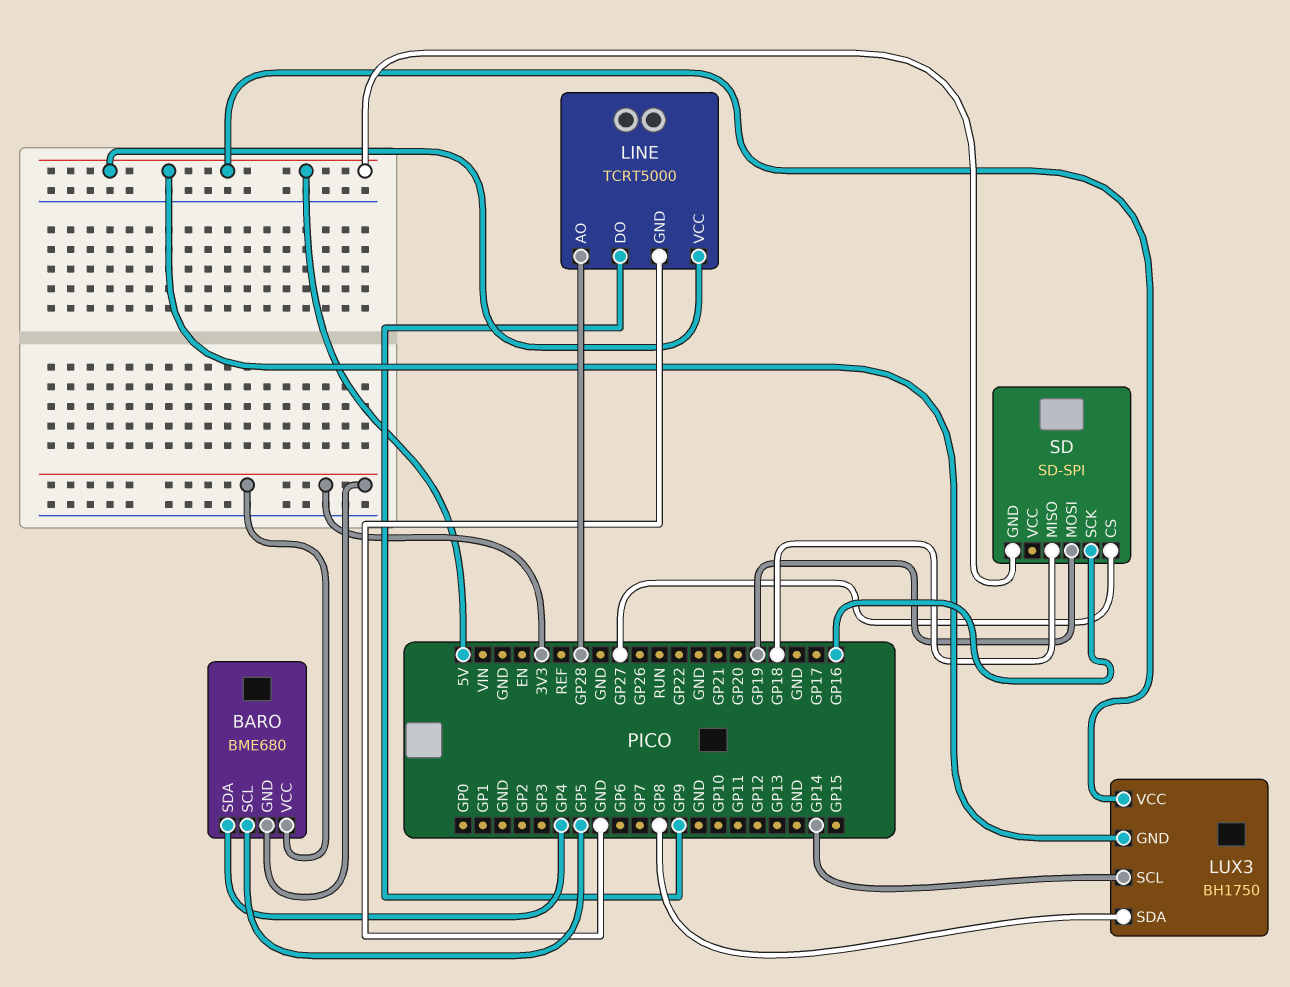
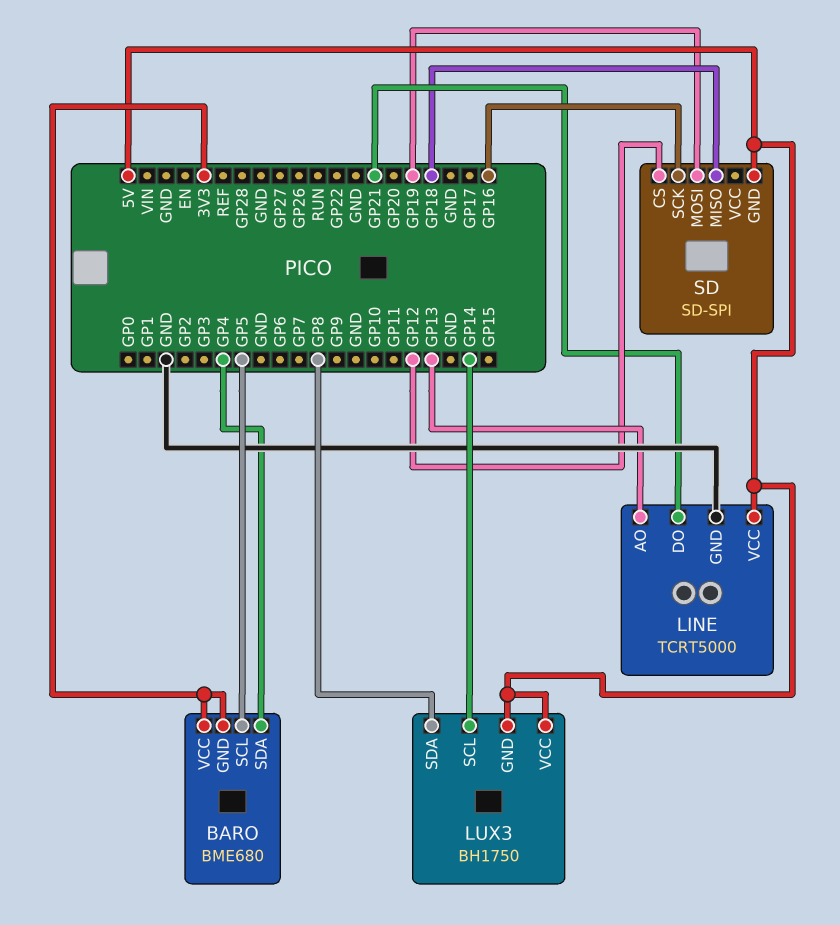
LINE pin AO: GP28 -> GP13
LINE pin DO: GP9 -> GP21
SD pin CS: GP27 -> GP12

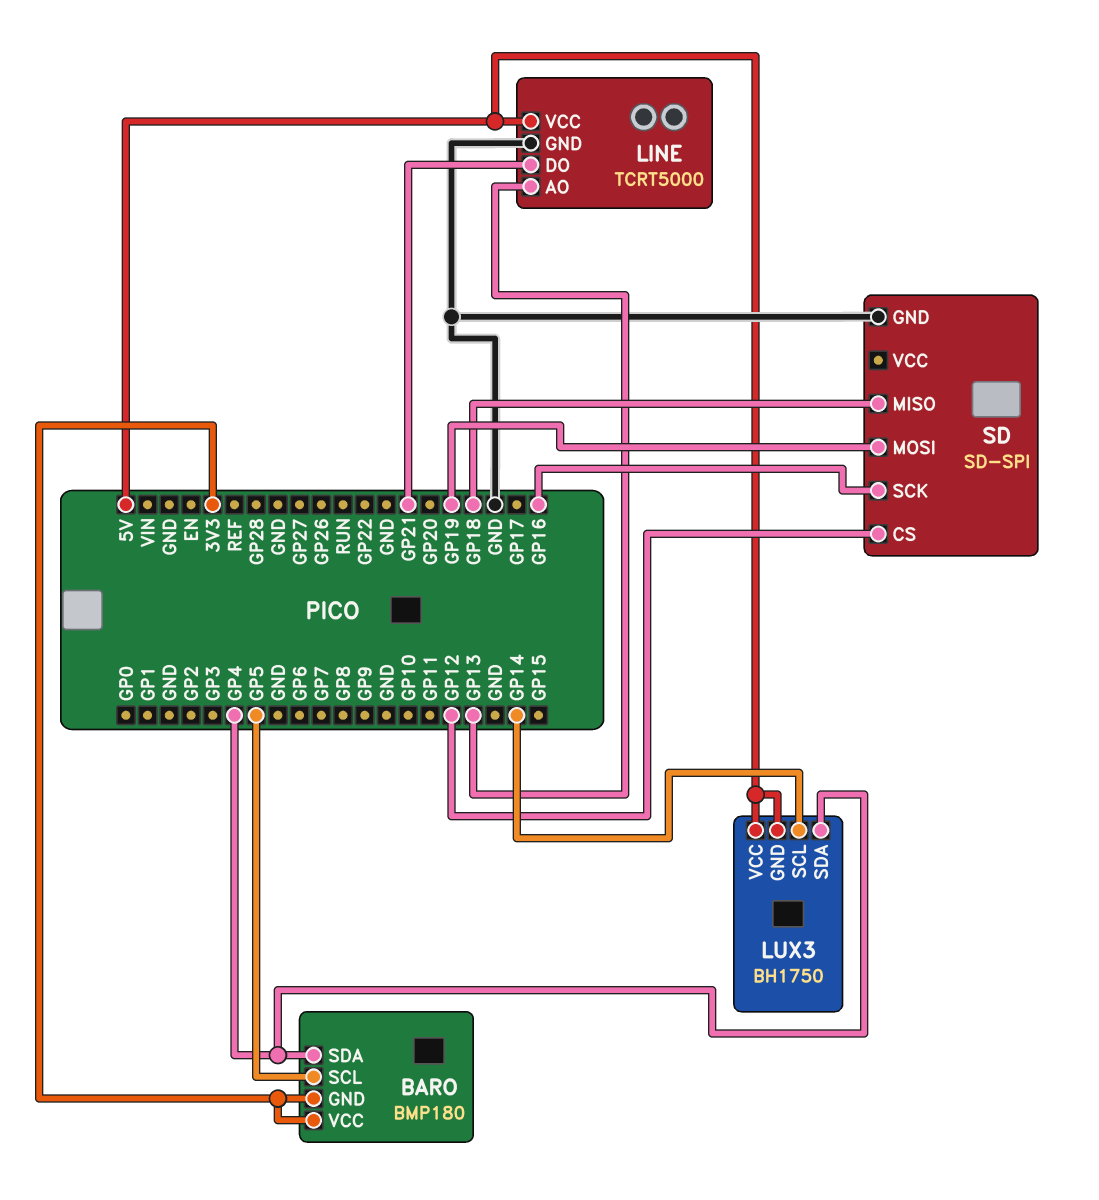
BARO: BME680 -> BMP180
LUX3 pin SDA: GP8 -> GP4
SD pin GND: 5V -> GND

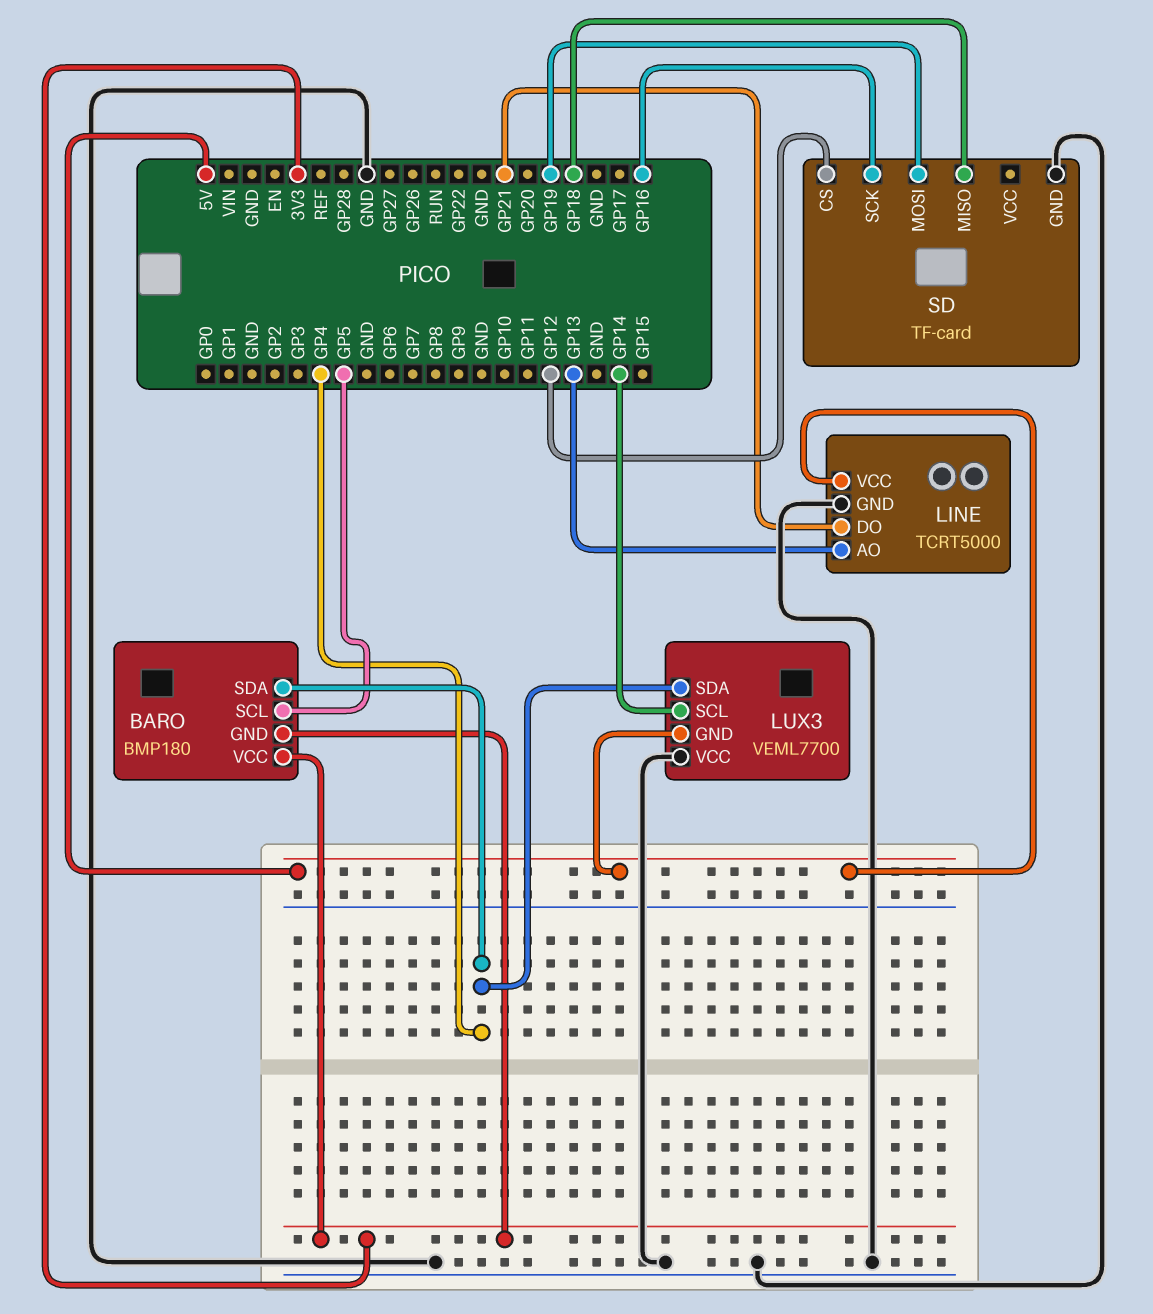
LUX3: BH1750 -> VEML7700
LUX3 pin VCC: 5V -> GND
SD: SD-SPI -> TF-card

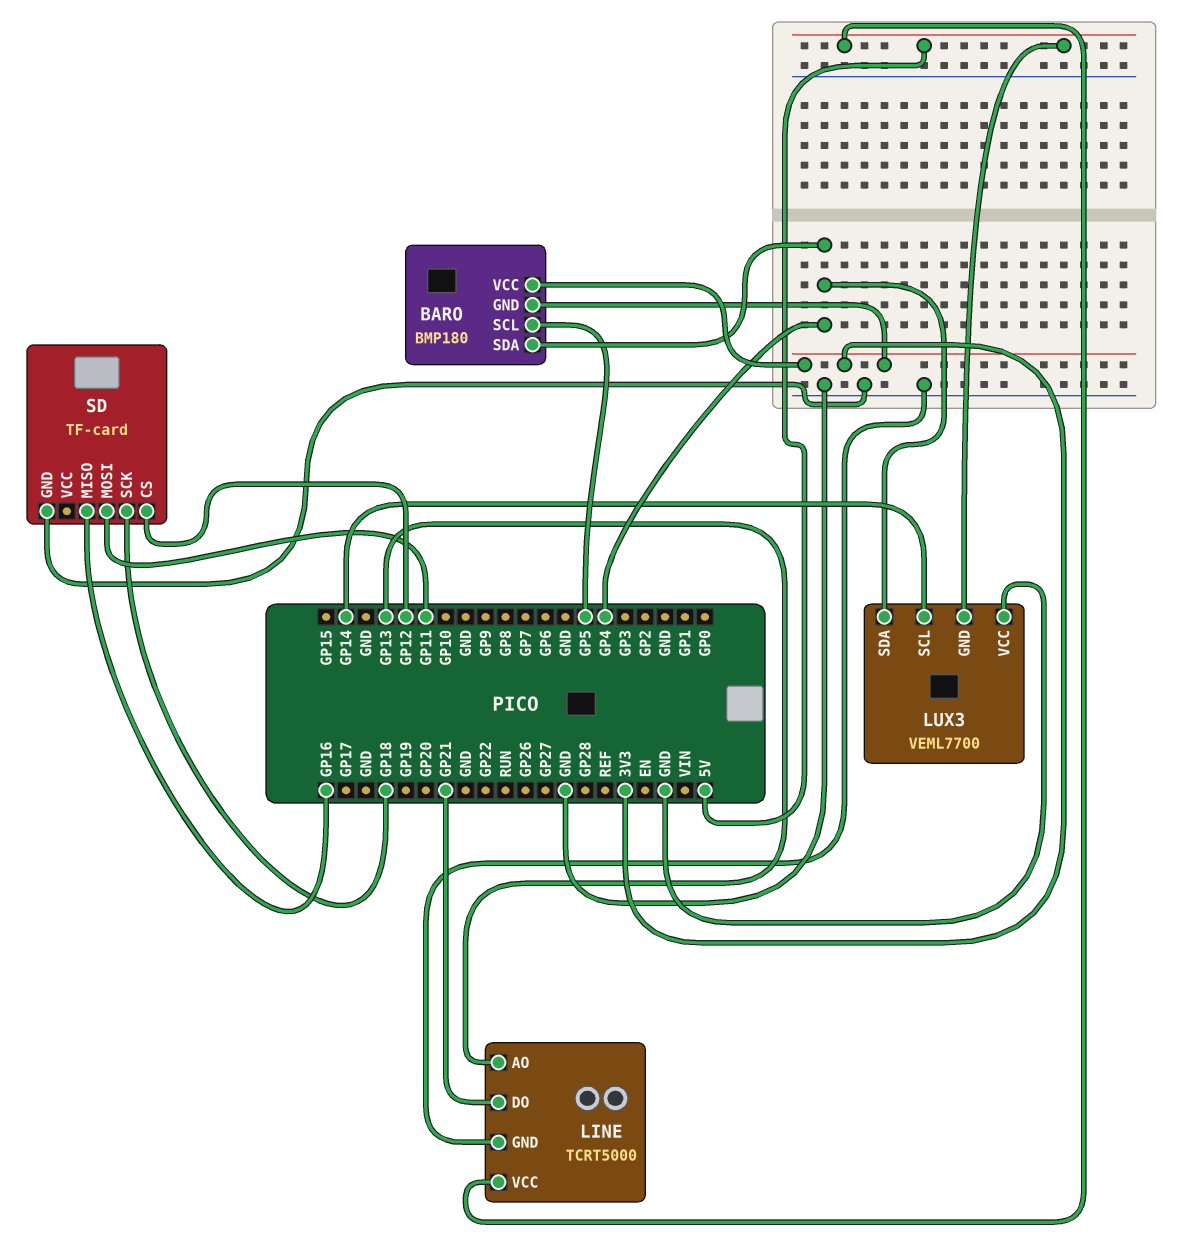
SD pin MISO: GP18 -> GP16
SD pin MOSI: GP19 -> GP11
SD pin SCK: GP16 -> GP18

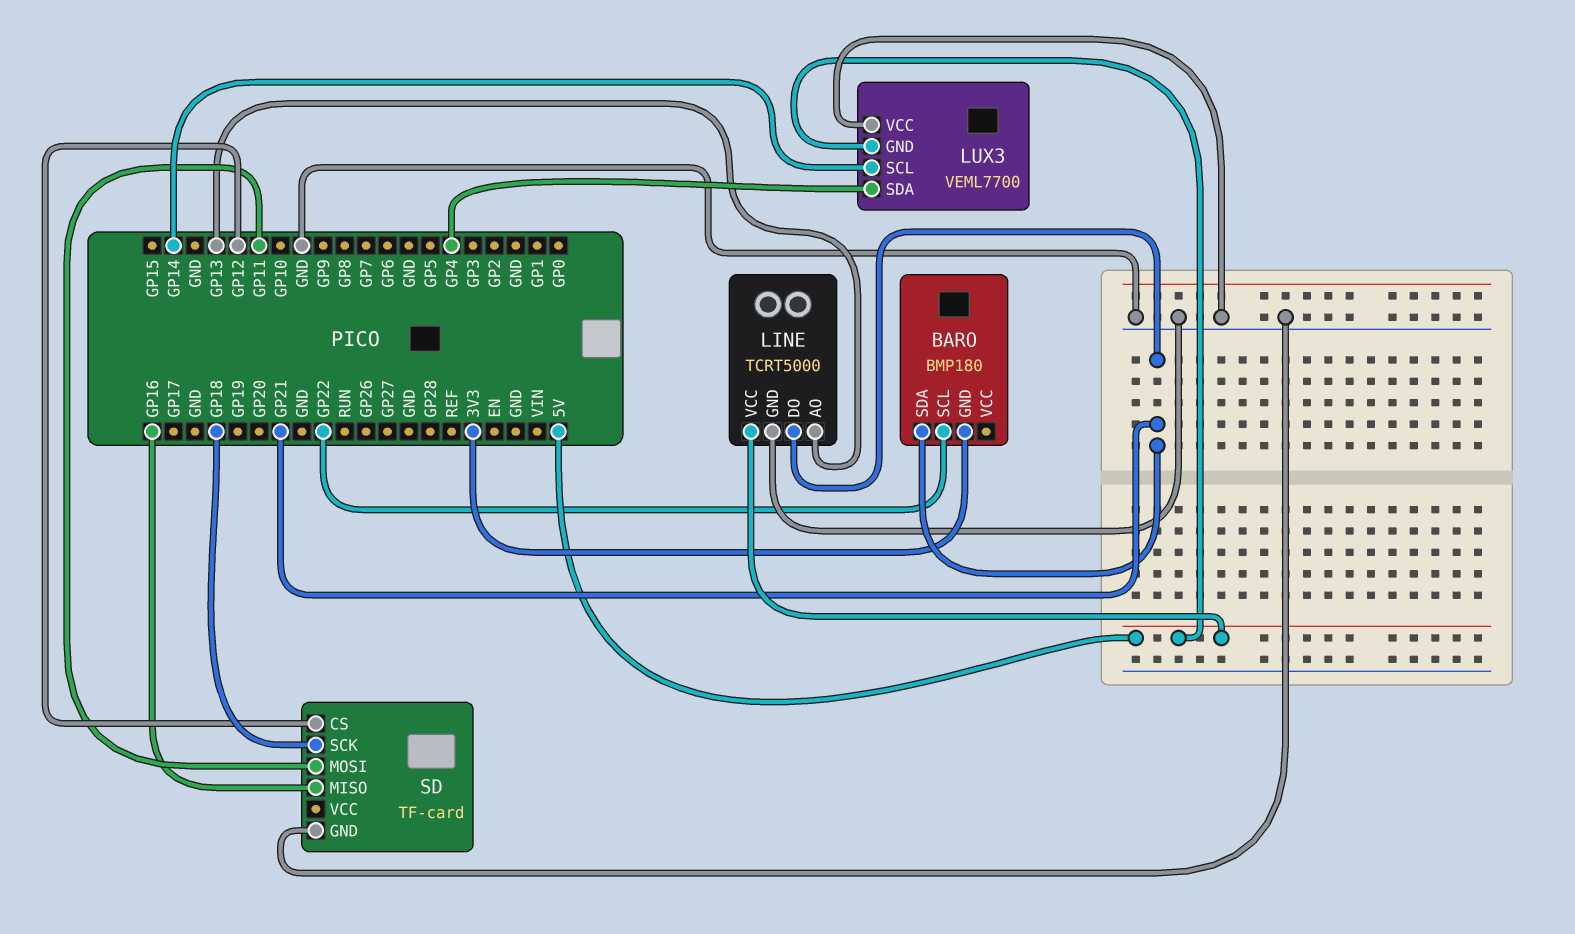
BARO pin SCL: GP5 -> GP22
BARO pin SDA: GP4 -> GP21
BARO pin VCC: 3V3 -> none

